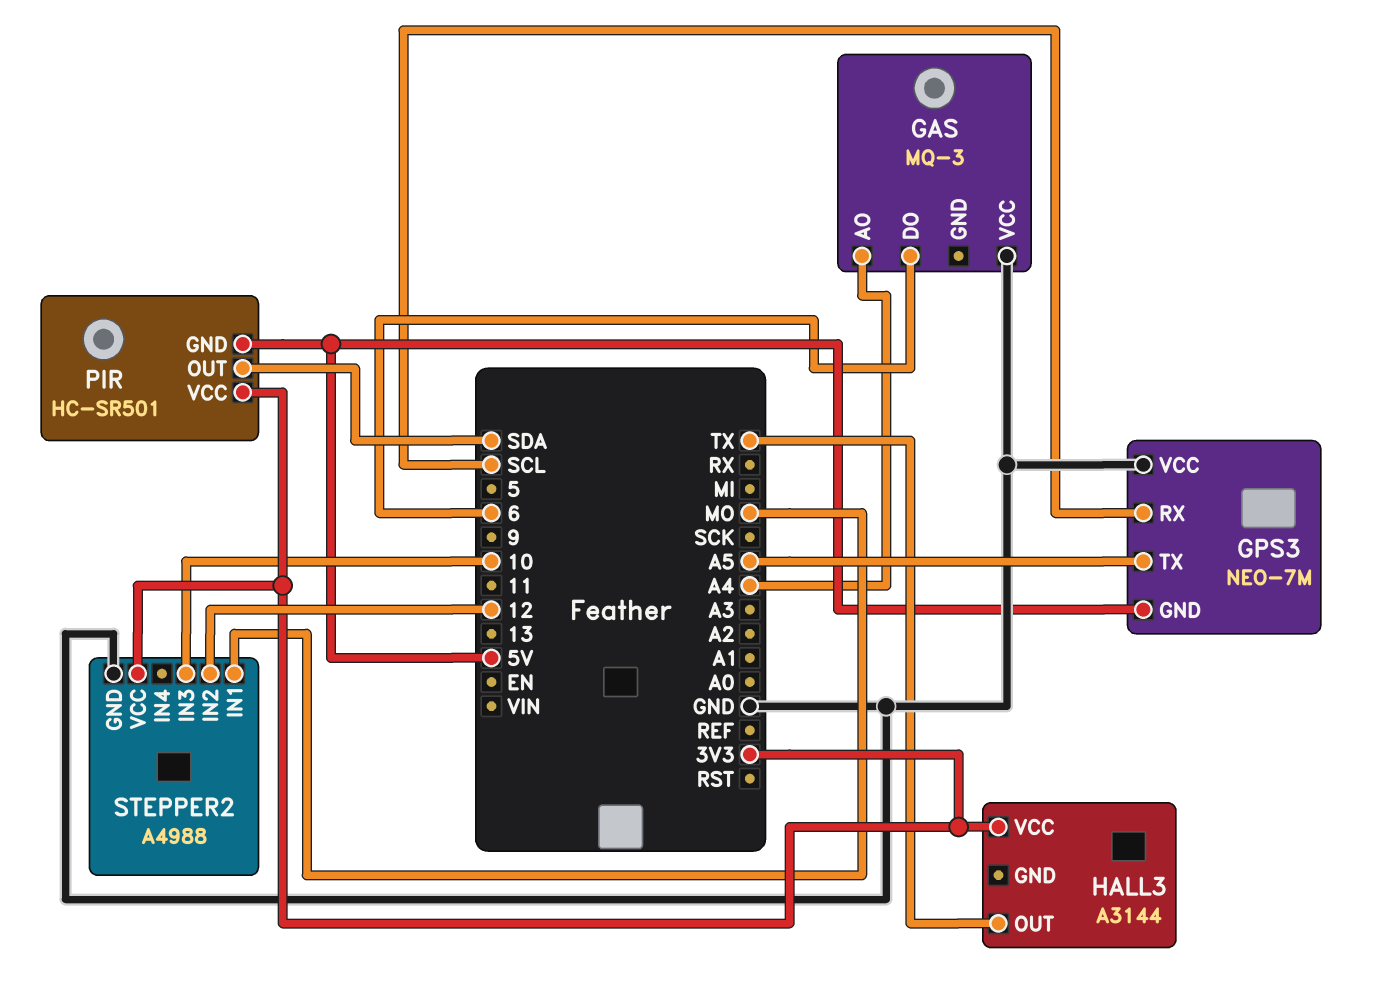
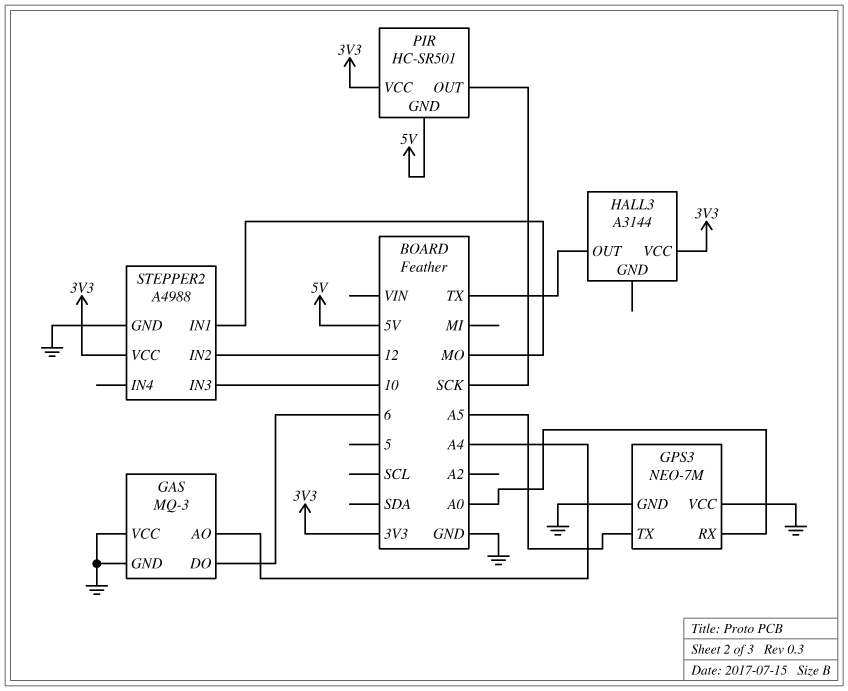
GAS pin GND: none -> GND
GPS3 pin GND: 5V -> GND
GPS3 pin RX: SCL -> A0
PIR pin OUT: SDA -> SCK

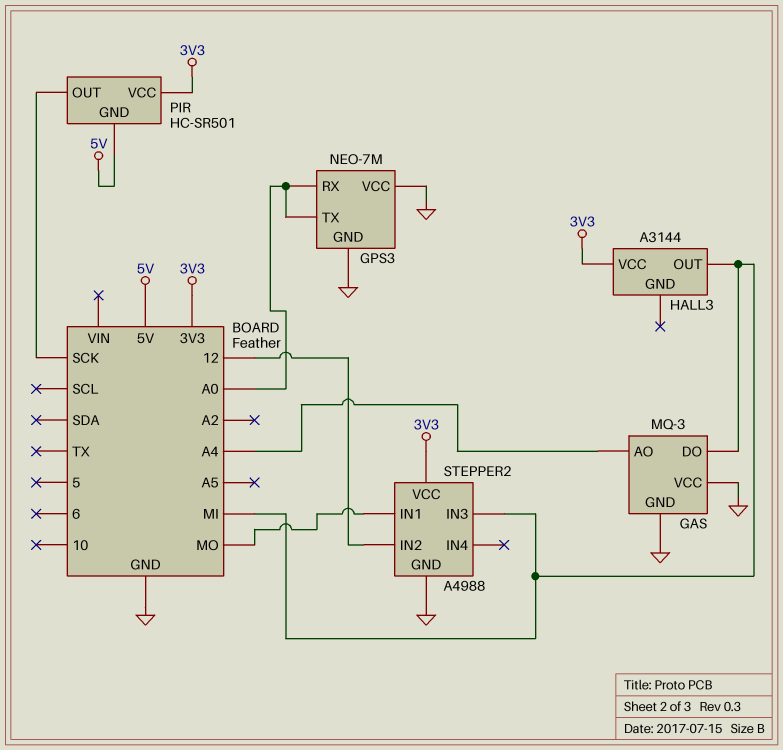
GAS pin DO: 6 -> MI
GPS3 pin TX: A5 -> A0
HALL3 pin OUT: TX -> MI
STEPPER2 pin IN3: 10 -> MI

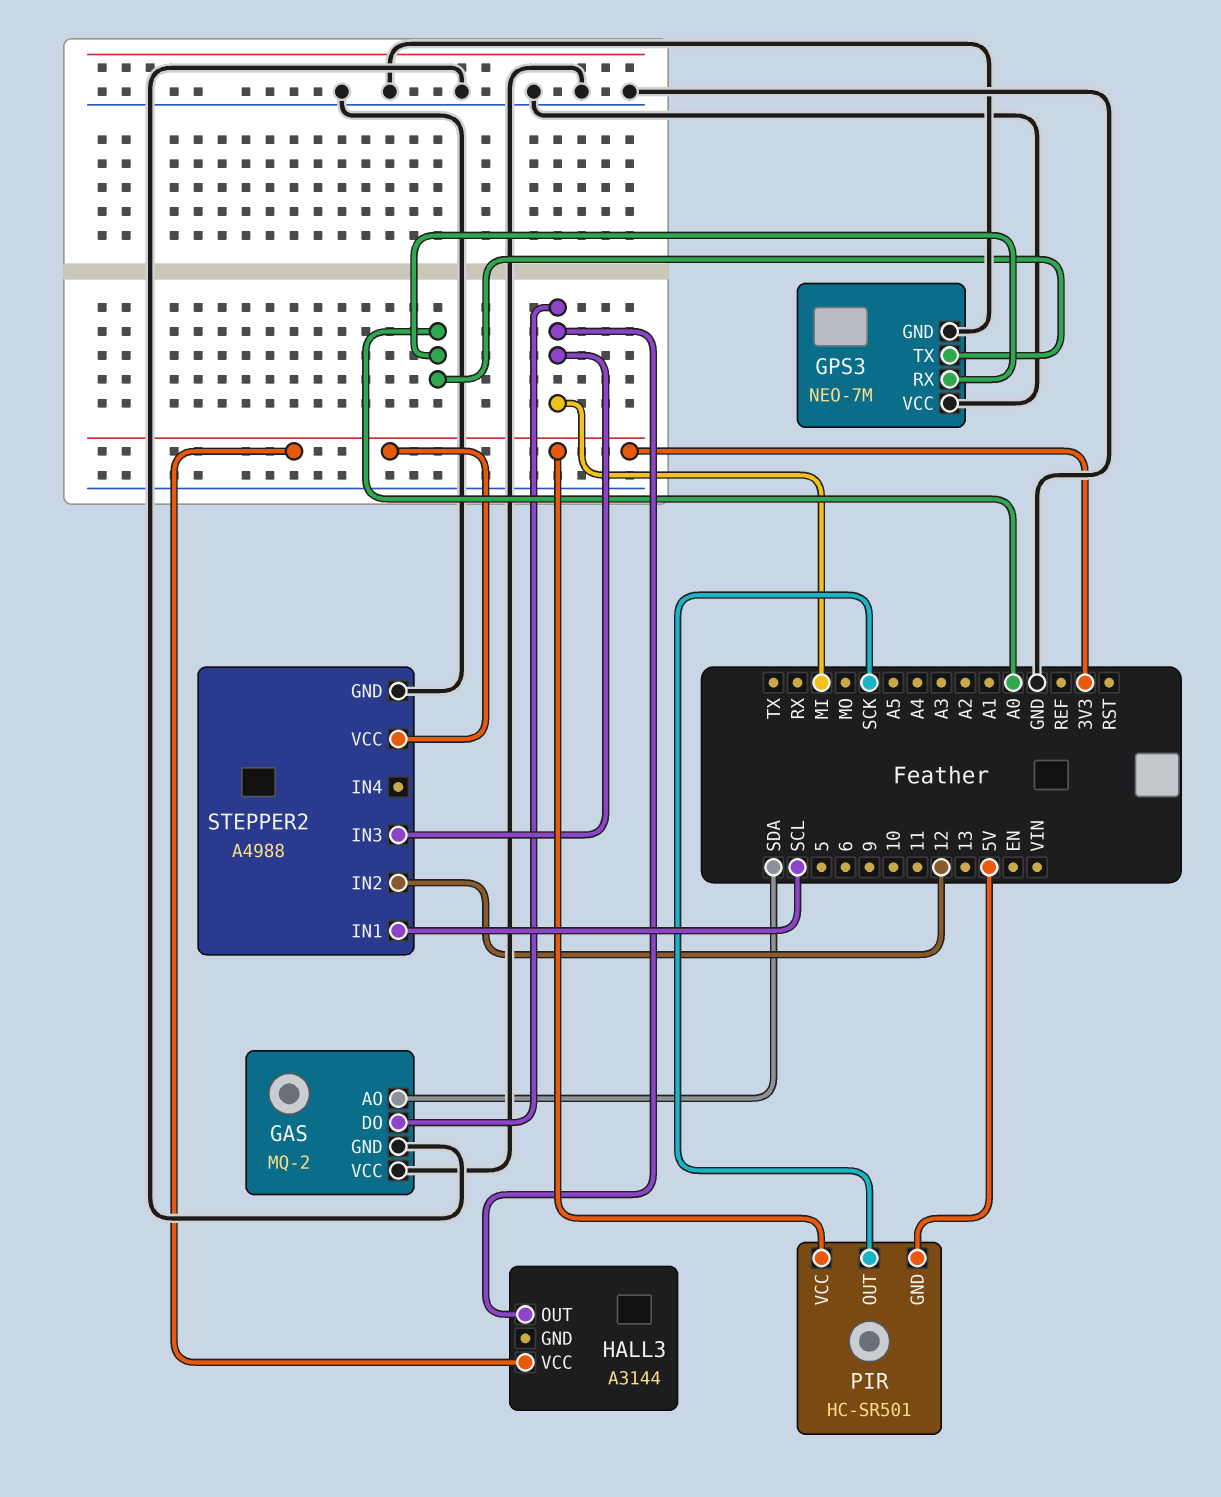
GAS: MQ-3 -> MQ-2
GAS pin AO: A4 -> SDA
STEPPER2 pin IN1: MO -> SCL

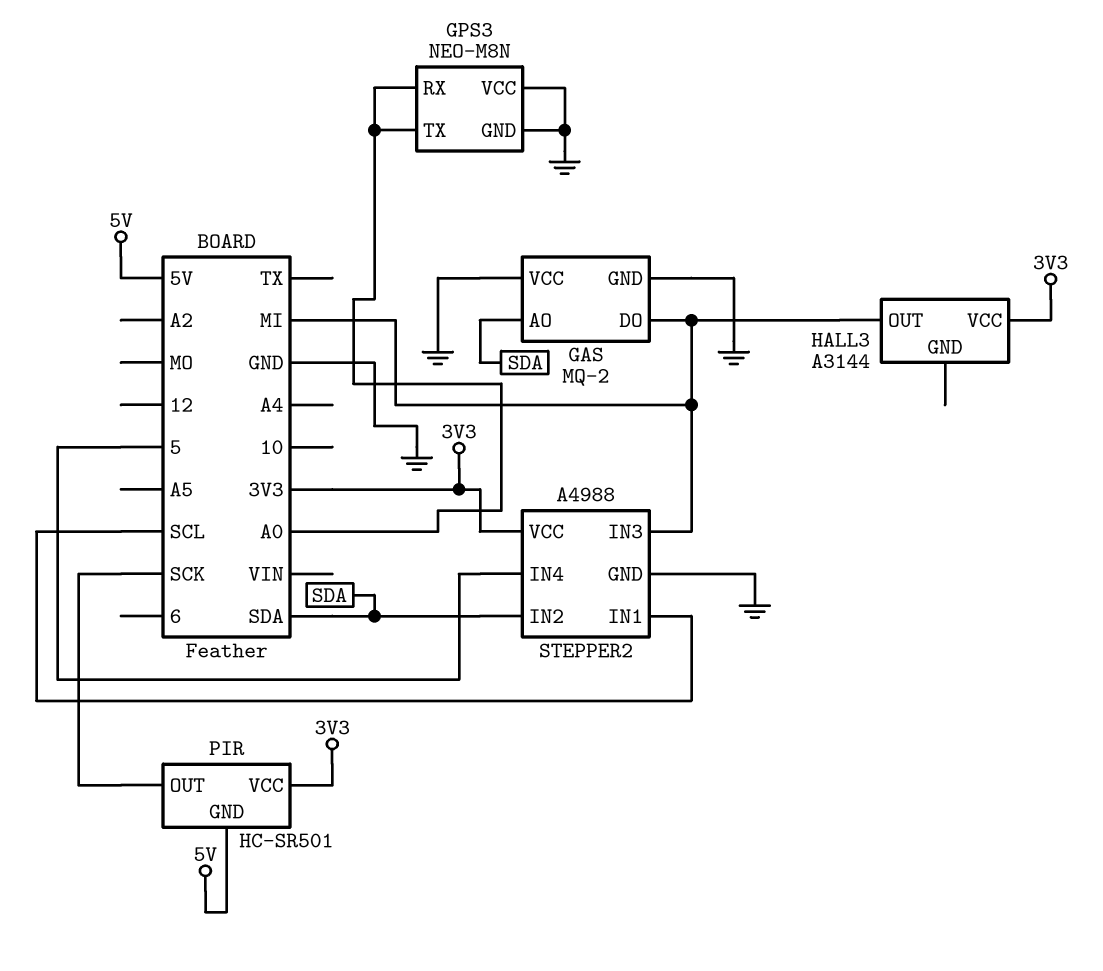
GPS3: NEO-7M -> NEO-M8N
STEPPER2 pin IN2: 12 -> SDA
STEPPER2 pin IN4: none -> 5

